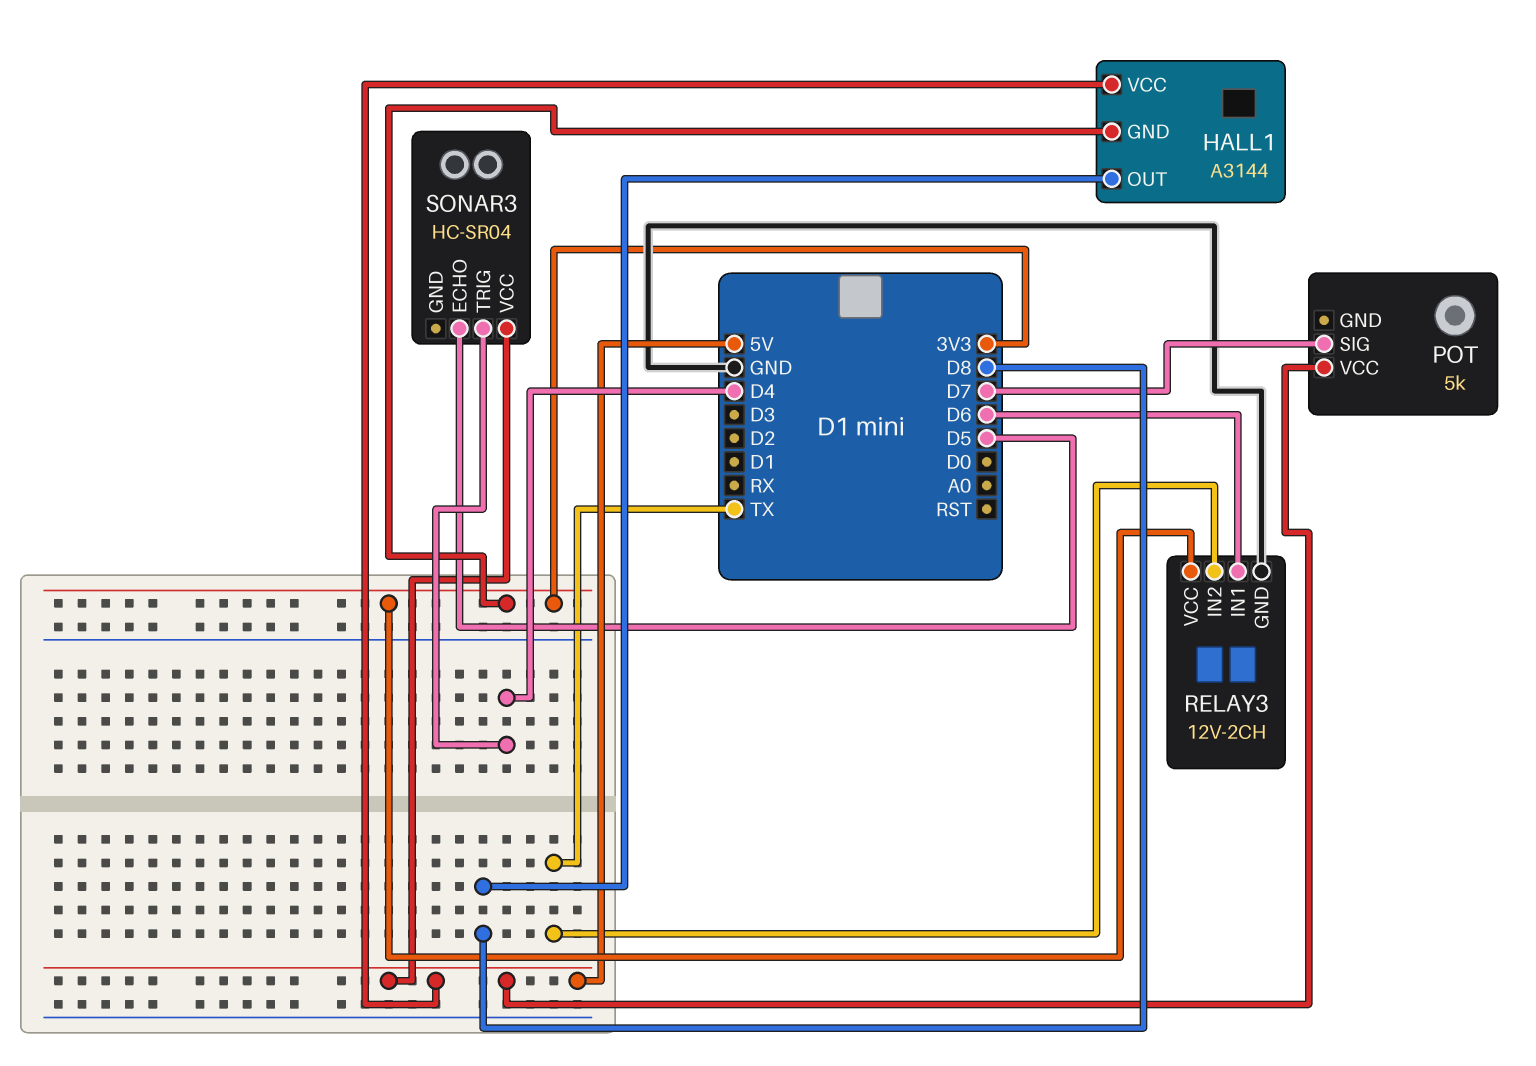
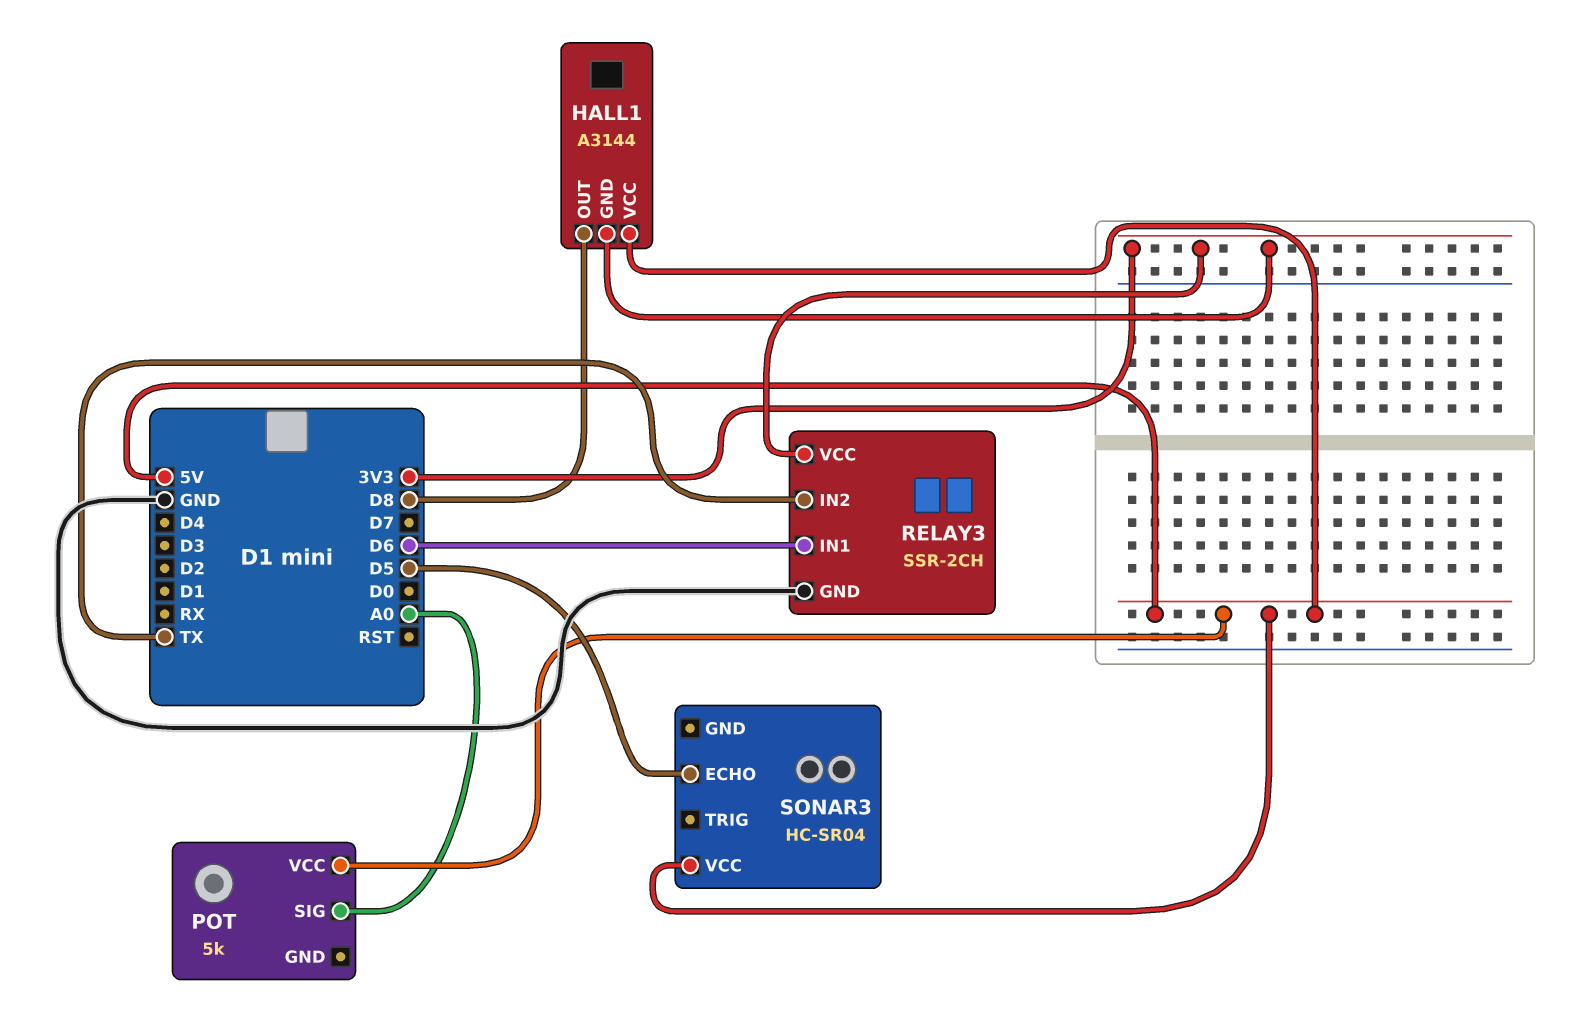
POT pin SIG: D7 -> A0
RELAY3: 12V-2CH -> SSR-2CH
SONAR3 pin TRIG: D4 -> none

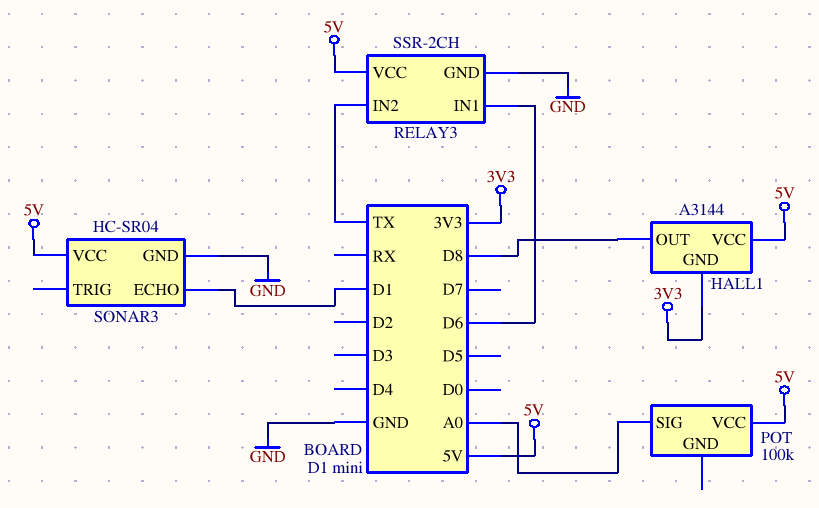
POT: 5k -> 100k
RELAY3 pin VCC: 3V3 -> 5V
SONAR3 pin ECHO: D5 -> D1
SONAR3 pin GND: none -> GND

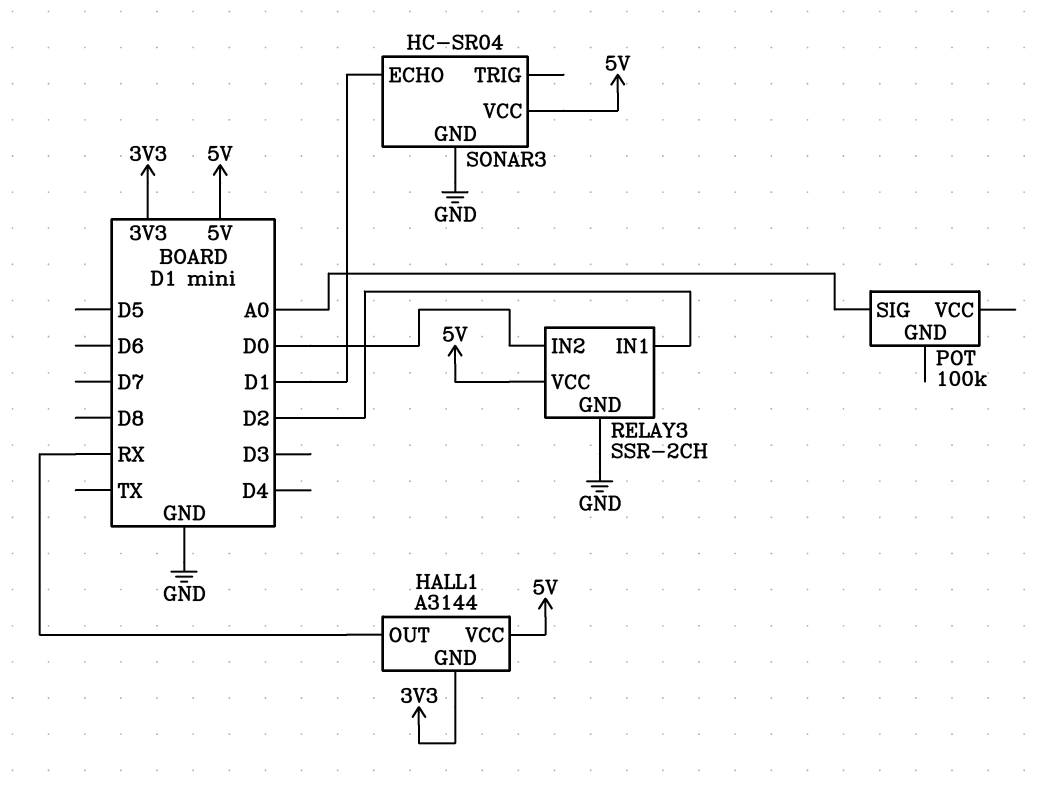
HALL1 pin OUT: D8 -> RX
POT pin VCC: 5V -> none
RELAY3 pin IN1: D6 -> D2
RELAY3 pin IN2: TX -> D0

